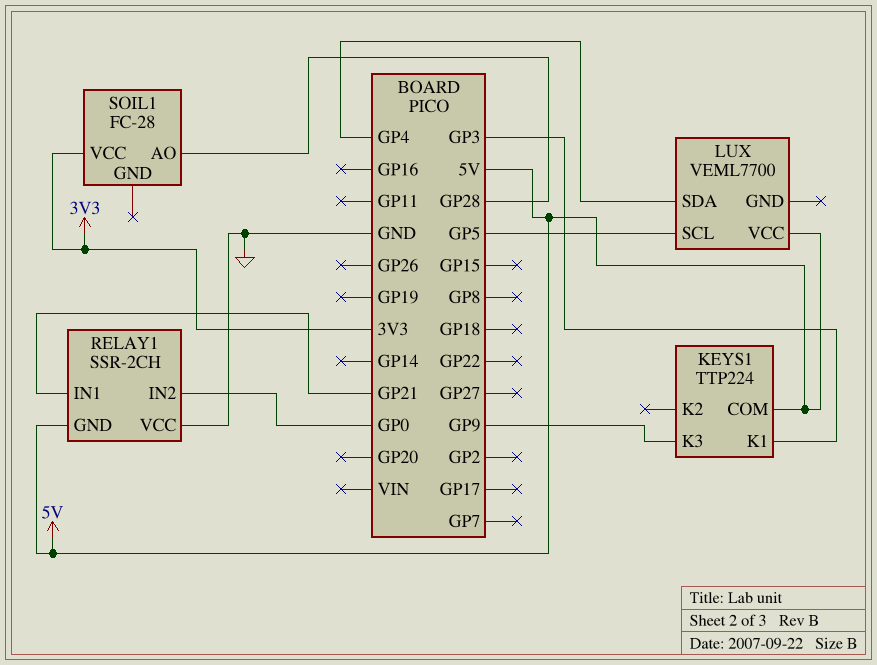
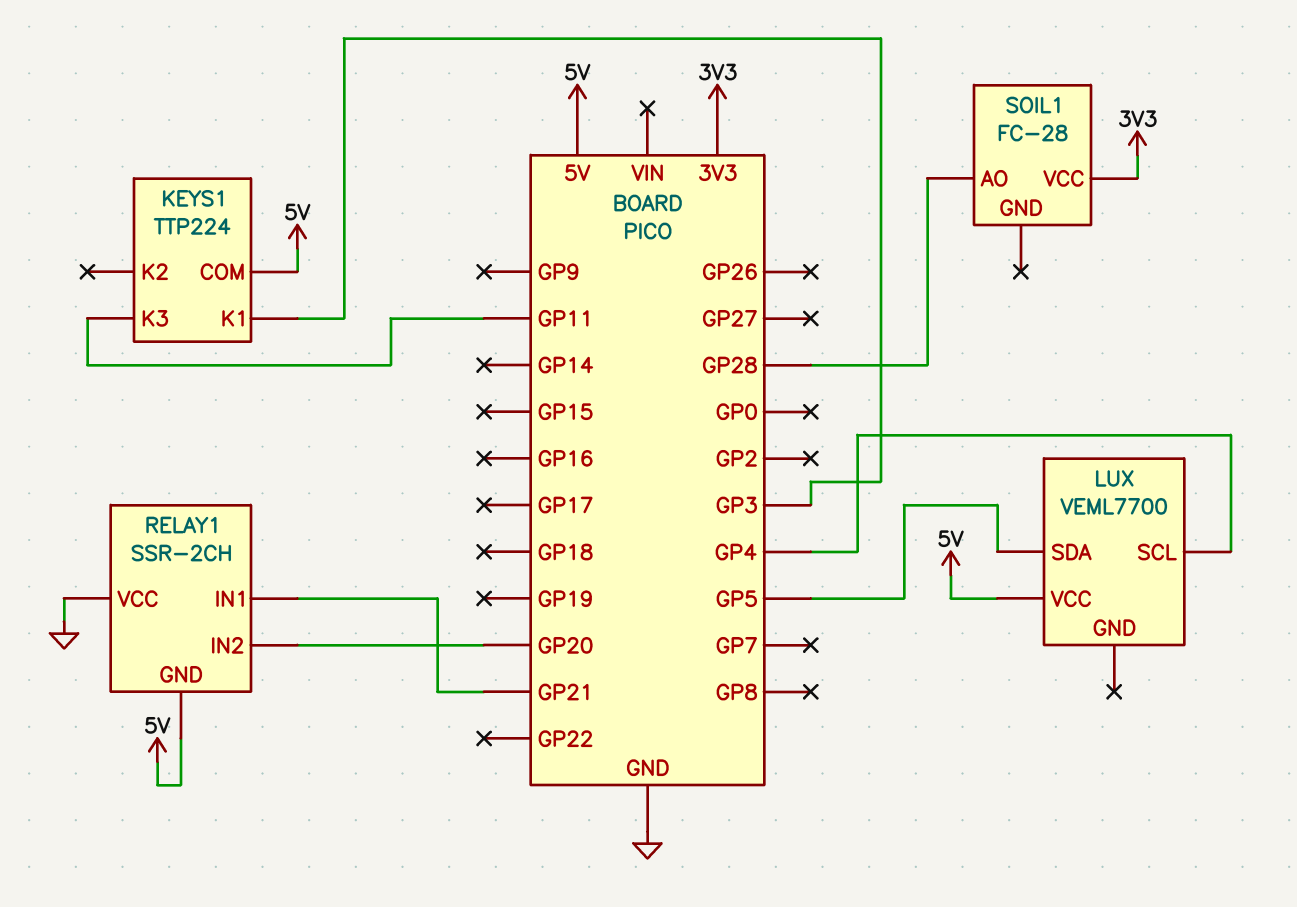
KEYS1 pin K3: GP9 -> GP11
LUX pin SCL: GP5 -> GP4
LUX pin SDA: GP4 -> GP5
RELAY1 pin IN2: GP0 -> GP20

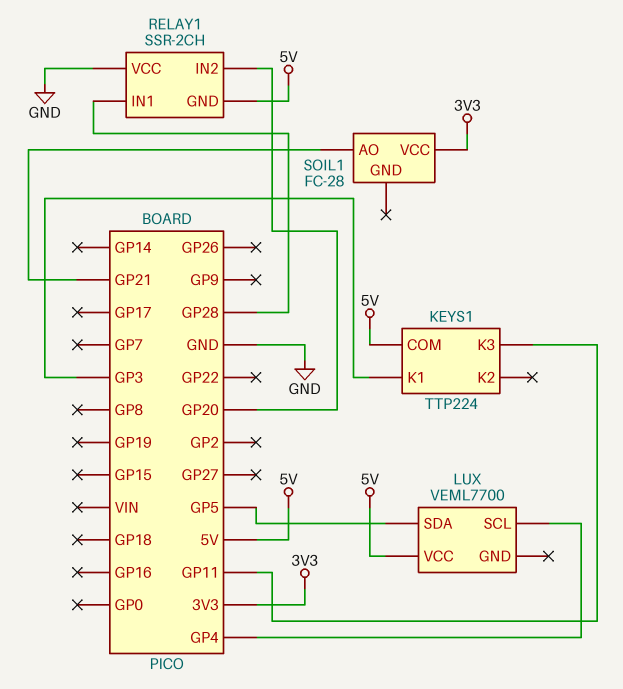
RELAY1 pin IN1: GP21 -> GP28
SOIL1 pin AO: GP28 -> GP21

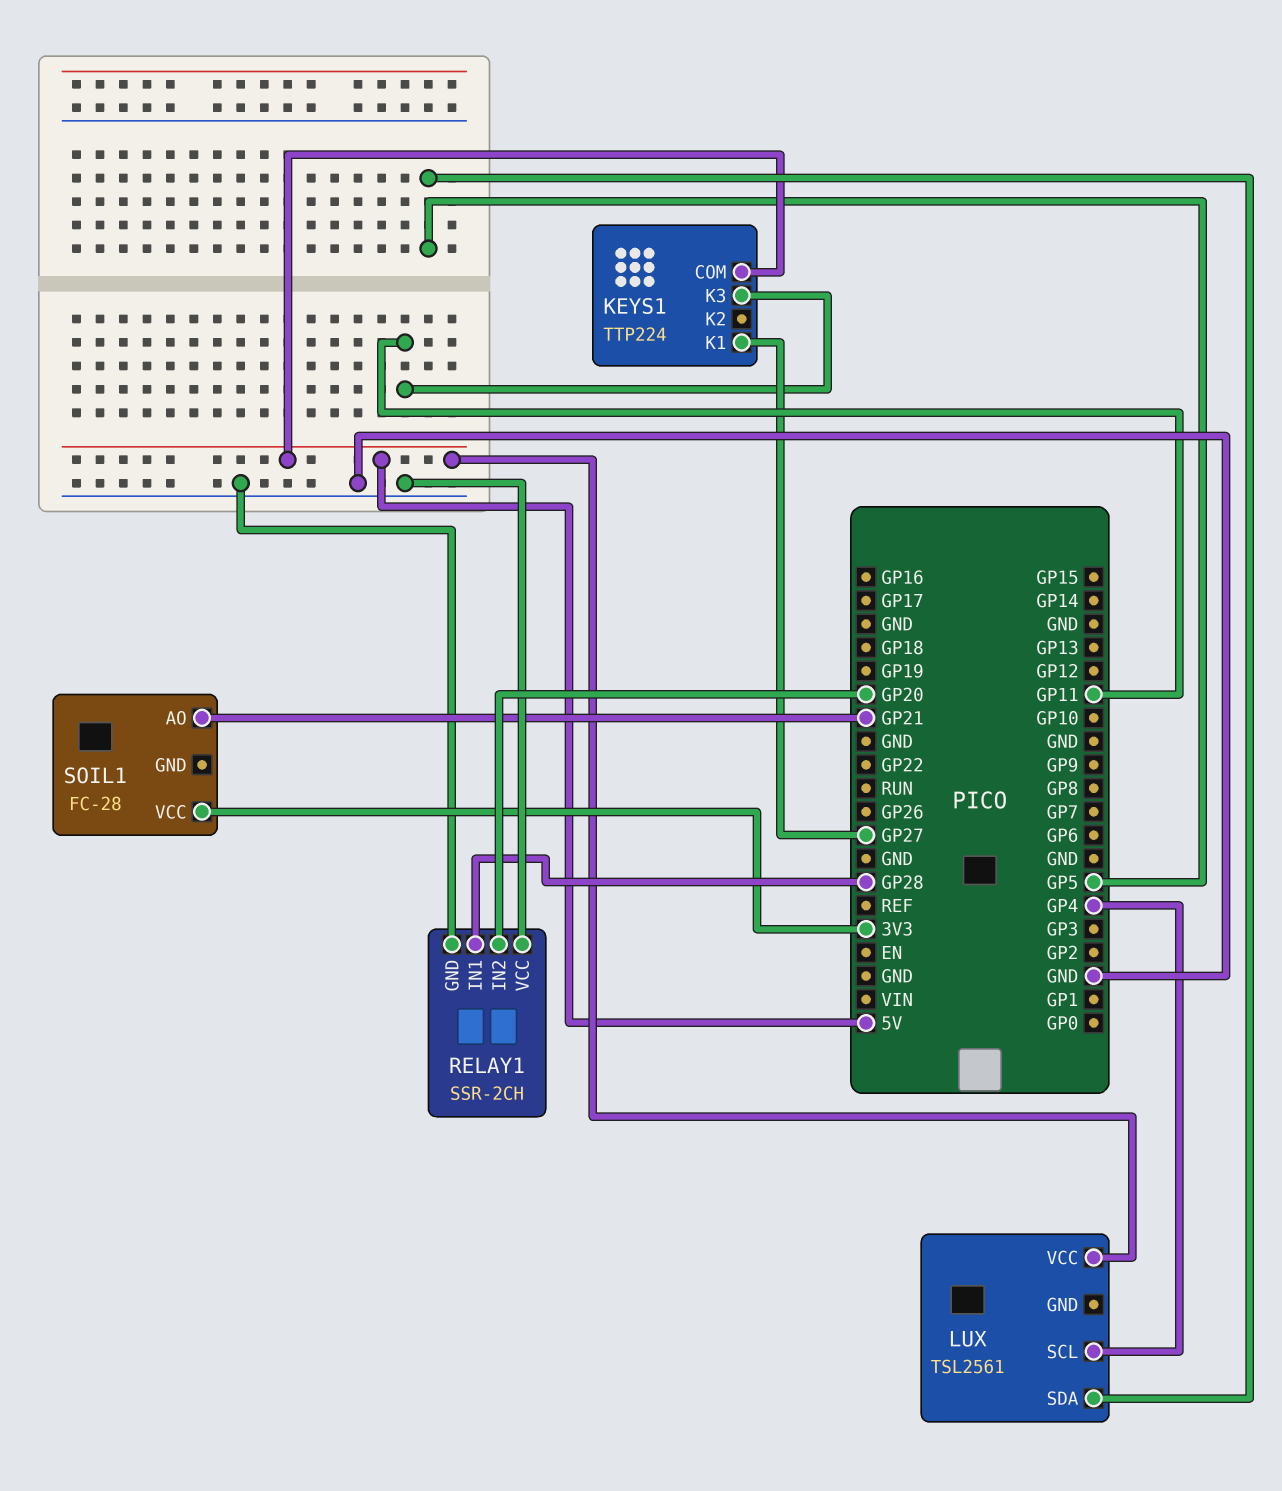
KEYS1 pin K1: GP3 -> GP27
LUX: VEML7700 -> TSL2561
RELAY1 pin GND: 5V -> GND

